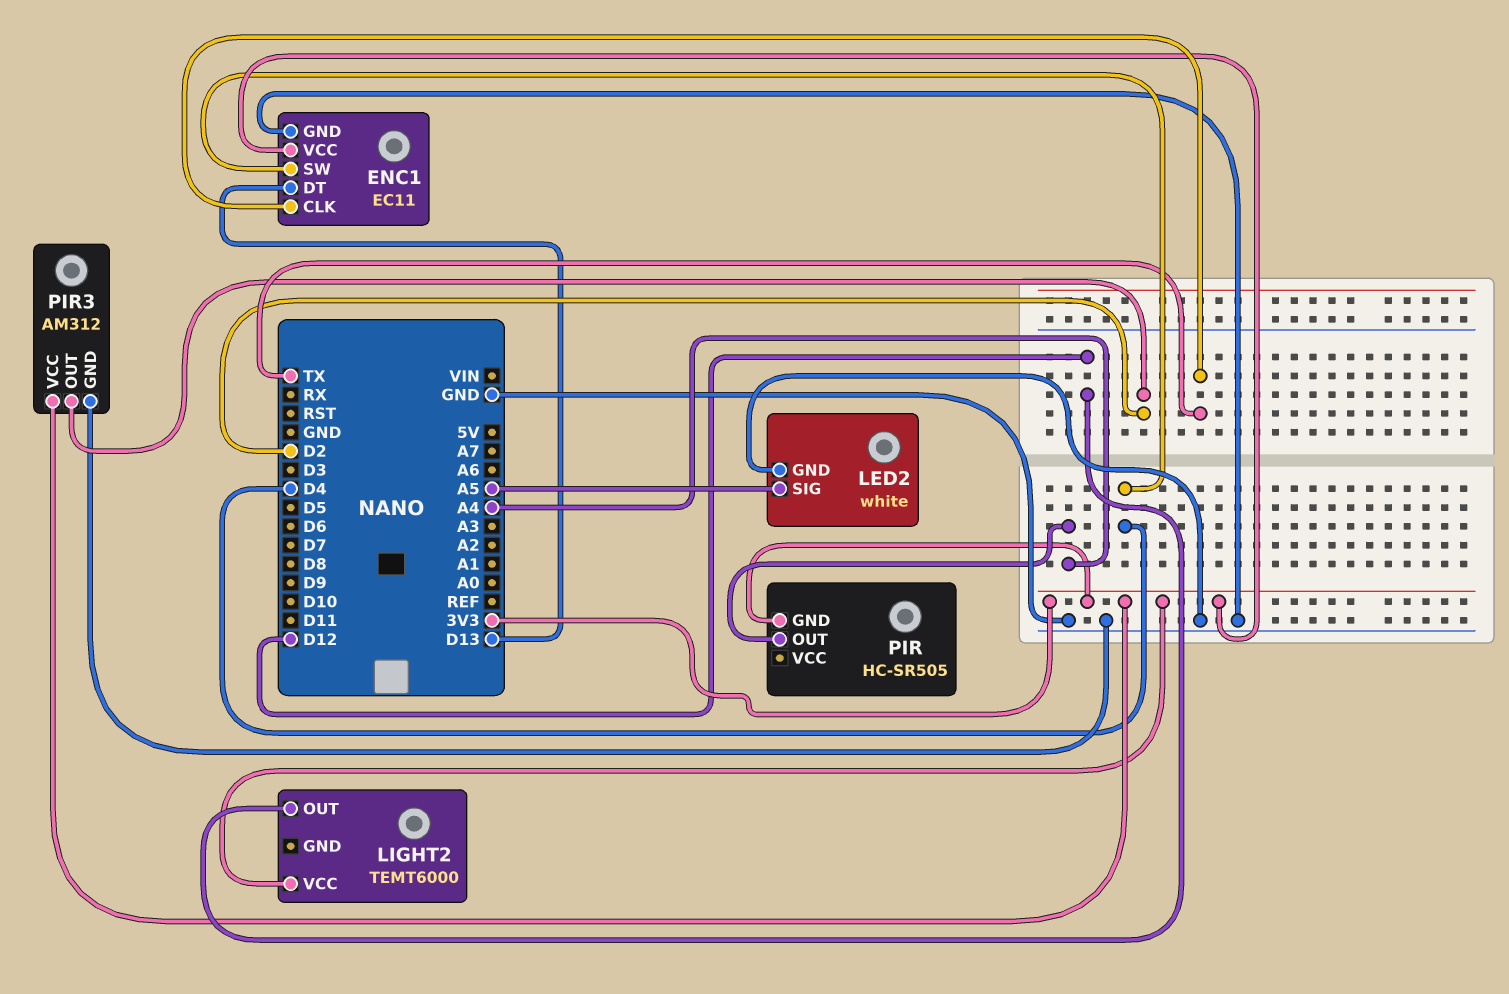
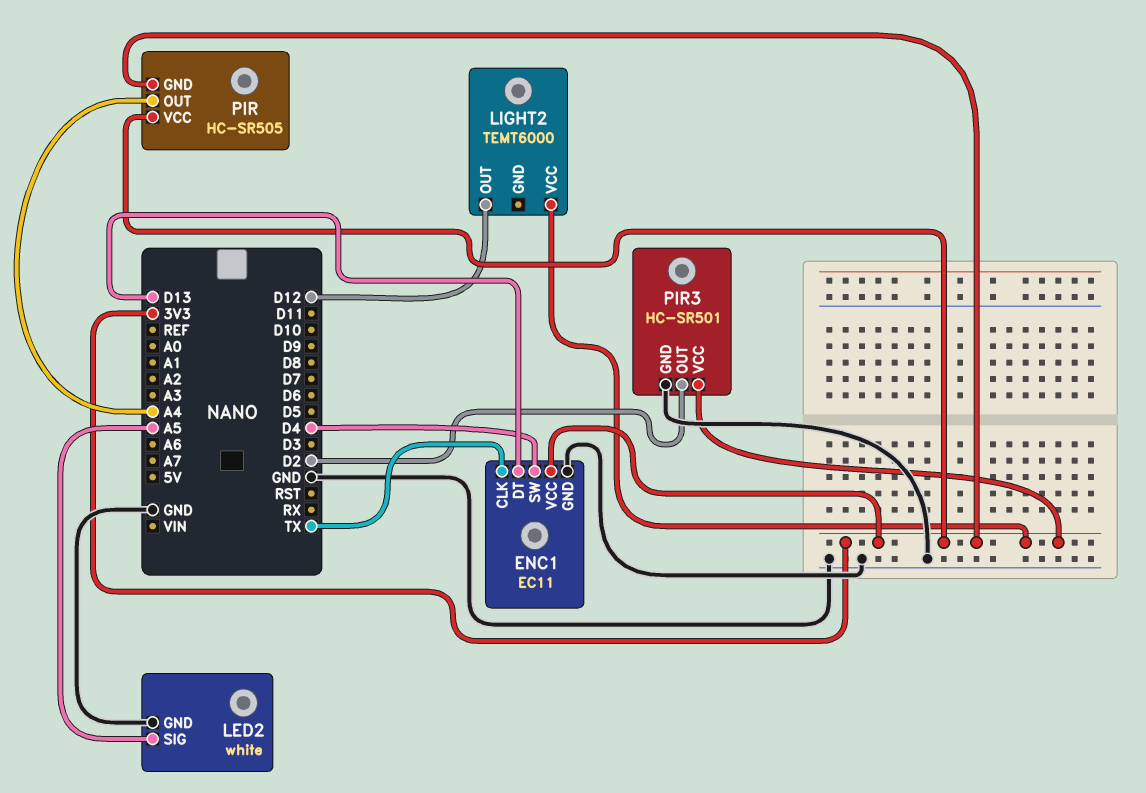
PIR pin VCC: none -> 3V3
PIR3: AM312 -> HC-SR501

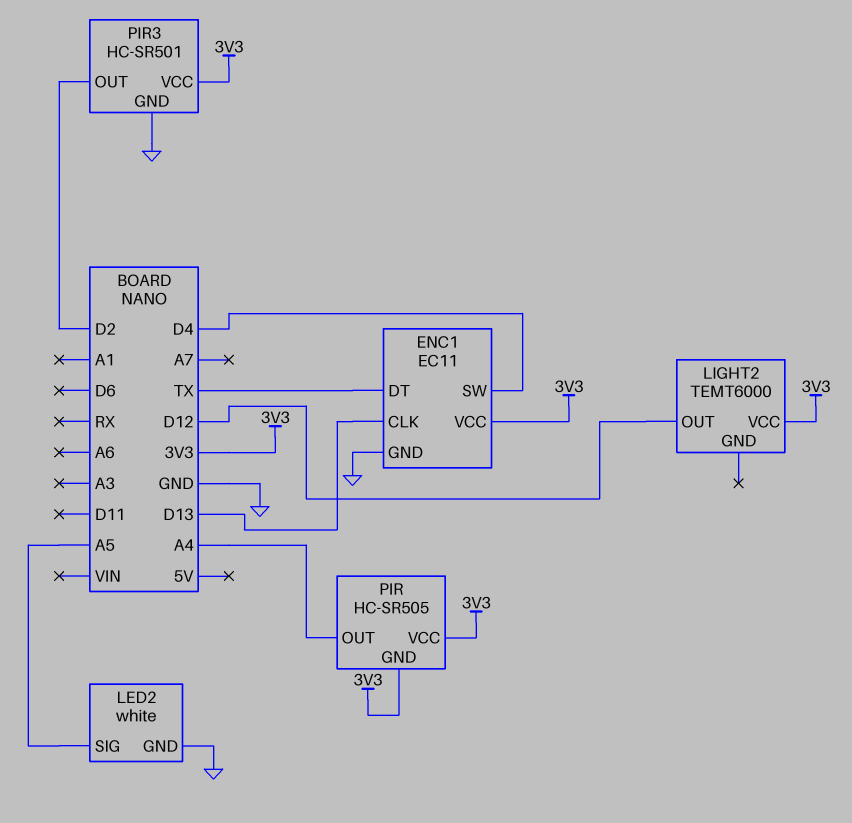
ENC1 pin CLK: TX -> D13
ENC1 pin DT: D13 -> TX

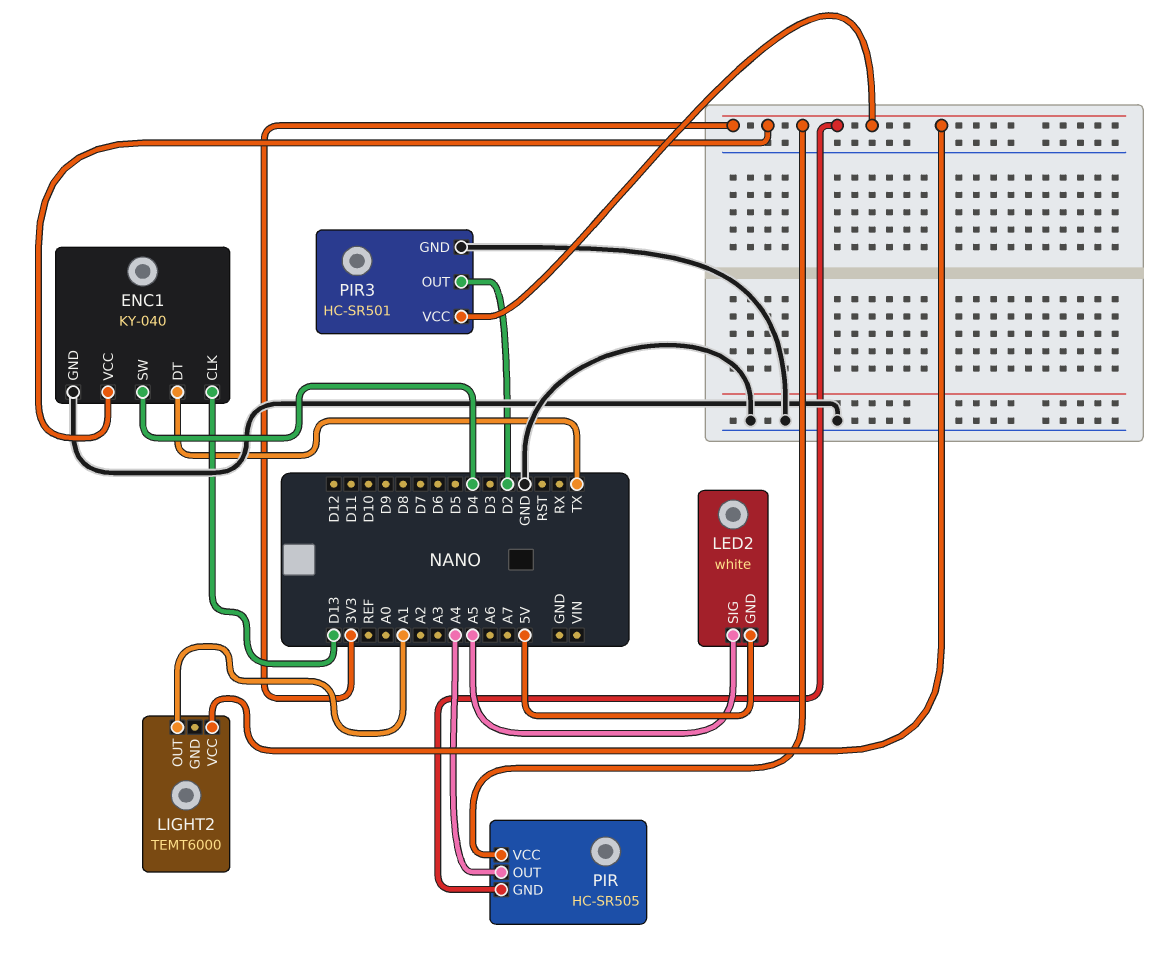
ENC1: EC11 -> KY-040
LED2 pin GND: GND -> 5V
LIGHT2 pin OUT: D12 -> A1

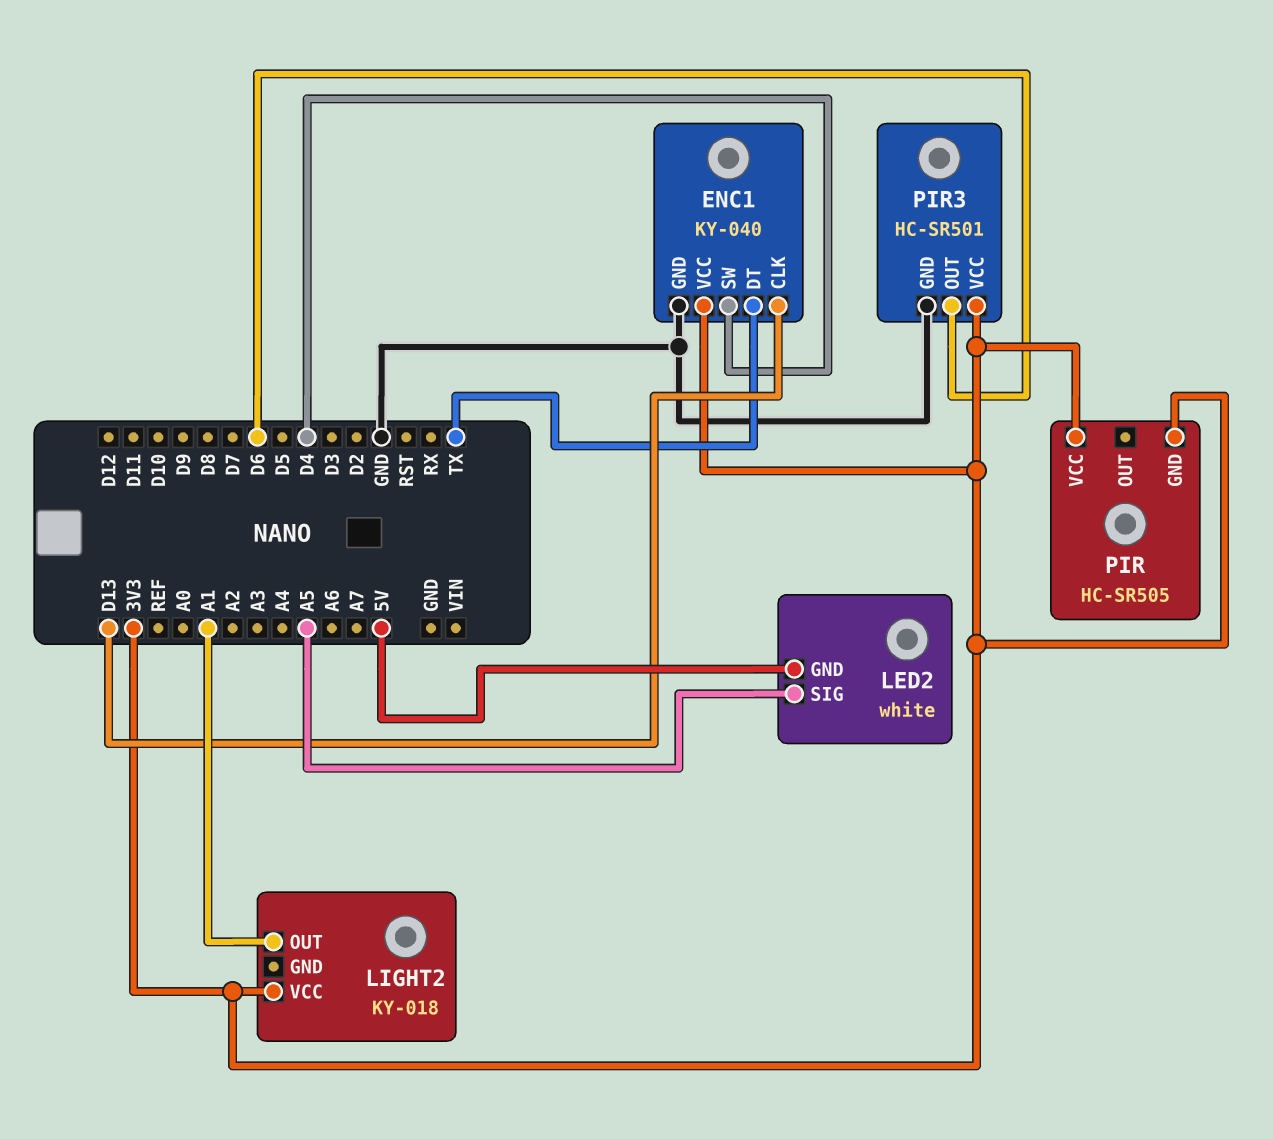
LIGHT2: TEMT6000 -> KY-018
PIR pin OUT: A4 -> none
PIR3 pin OUT: D2 -> D6

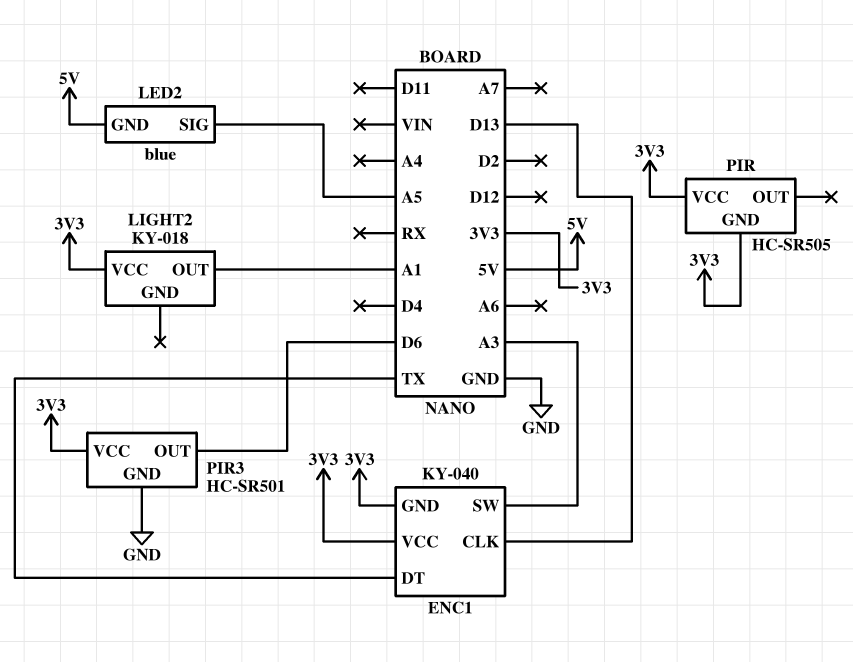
ENC1 pin GND: GND -> 3V3
ENC1 pin SW: D4 -> A3
LED2: white -> blue

